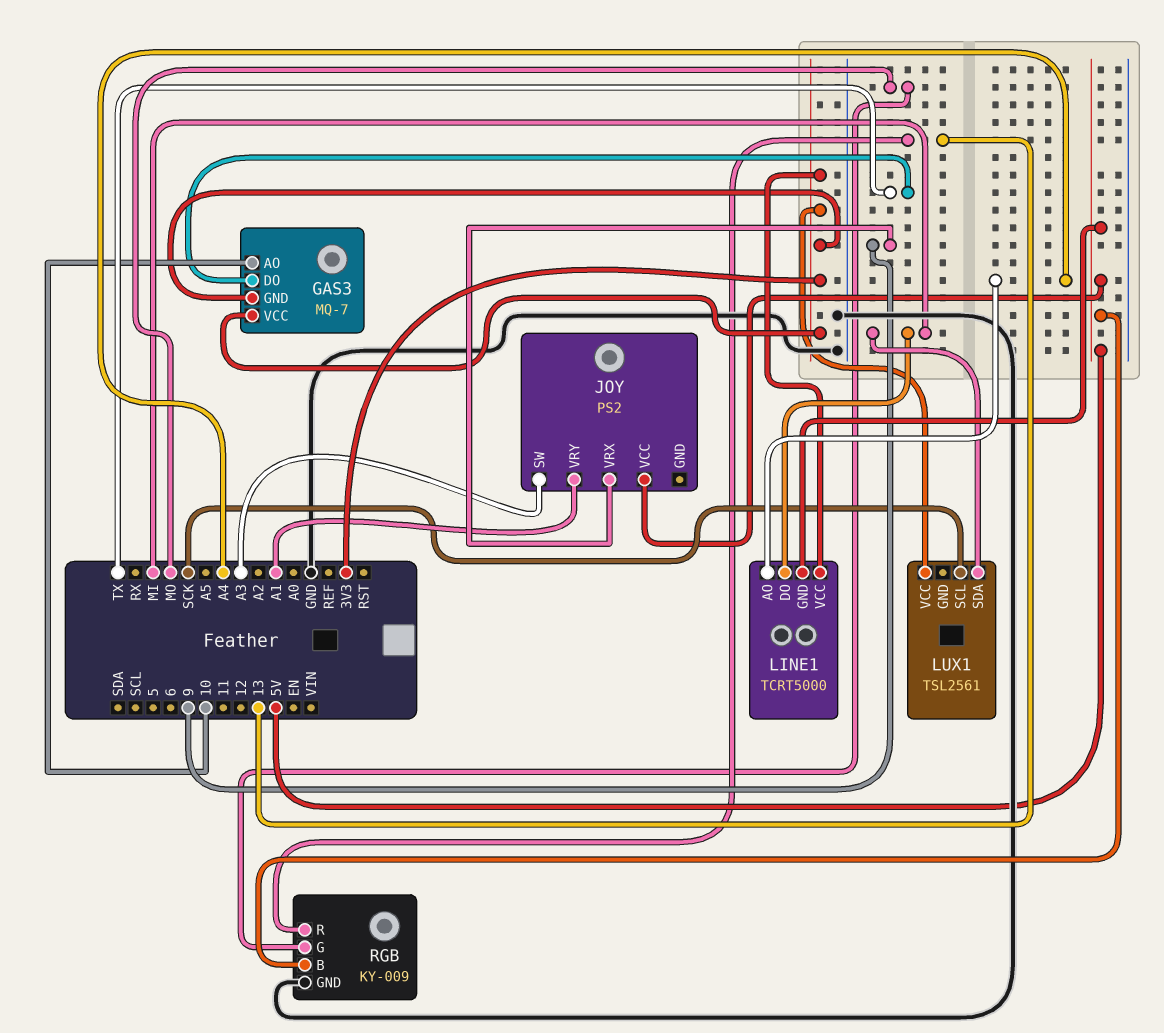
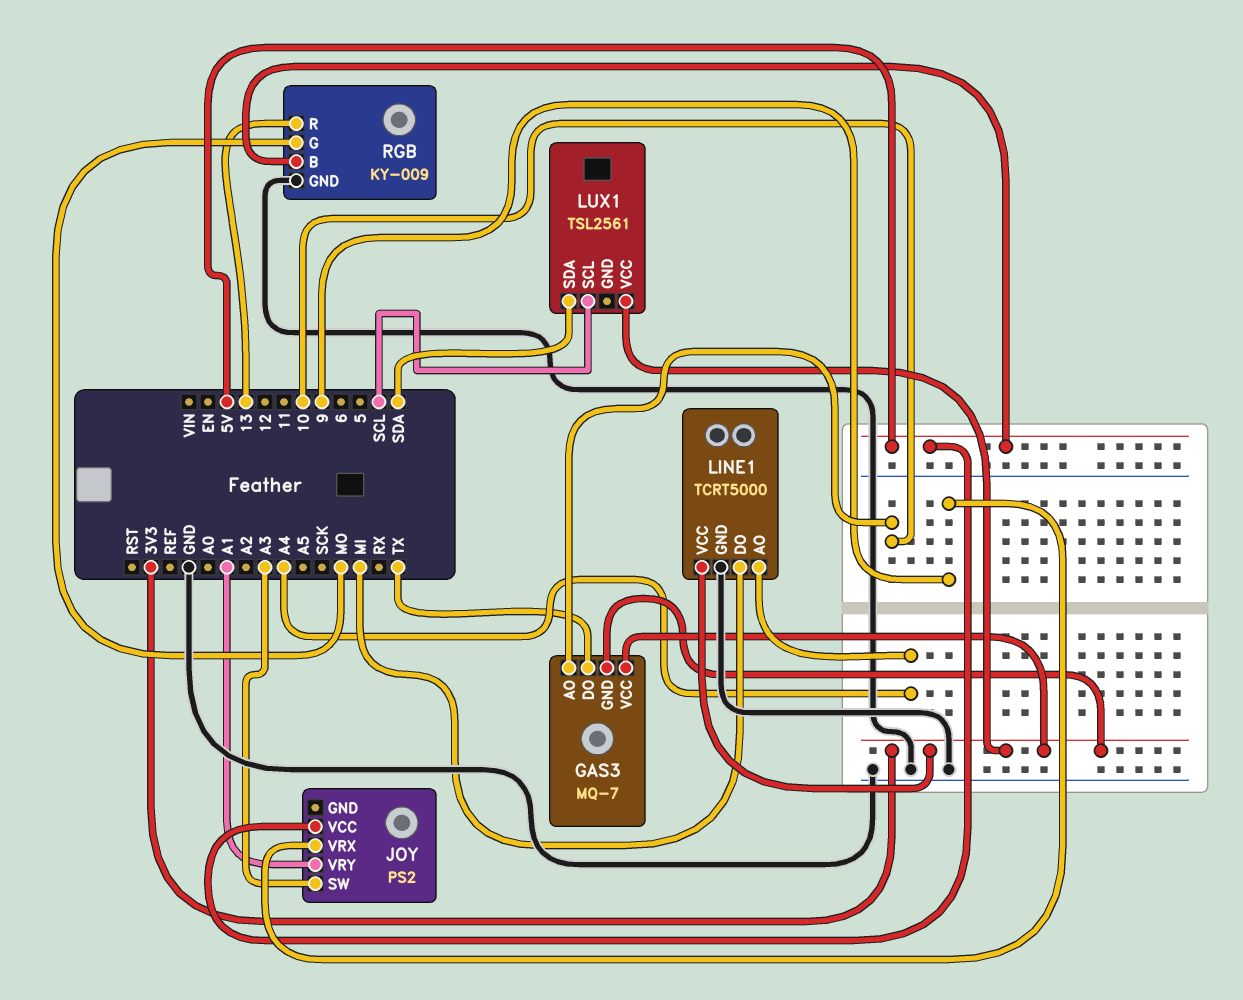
LINE1 pin GND: 5V -> GND
LUX1 pin SCL: SCK -> SCL
LUX1 pin SDA: MI -> SDA

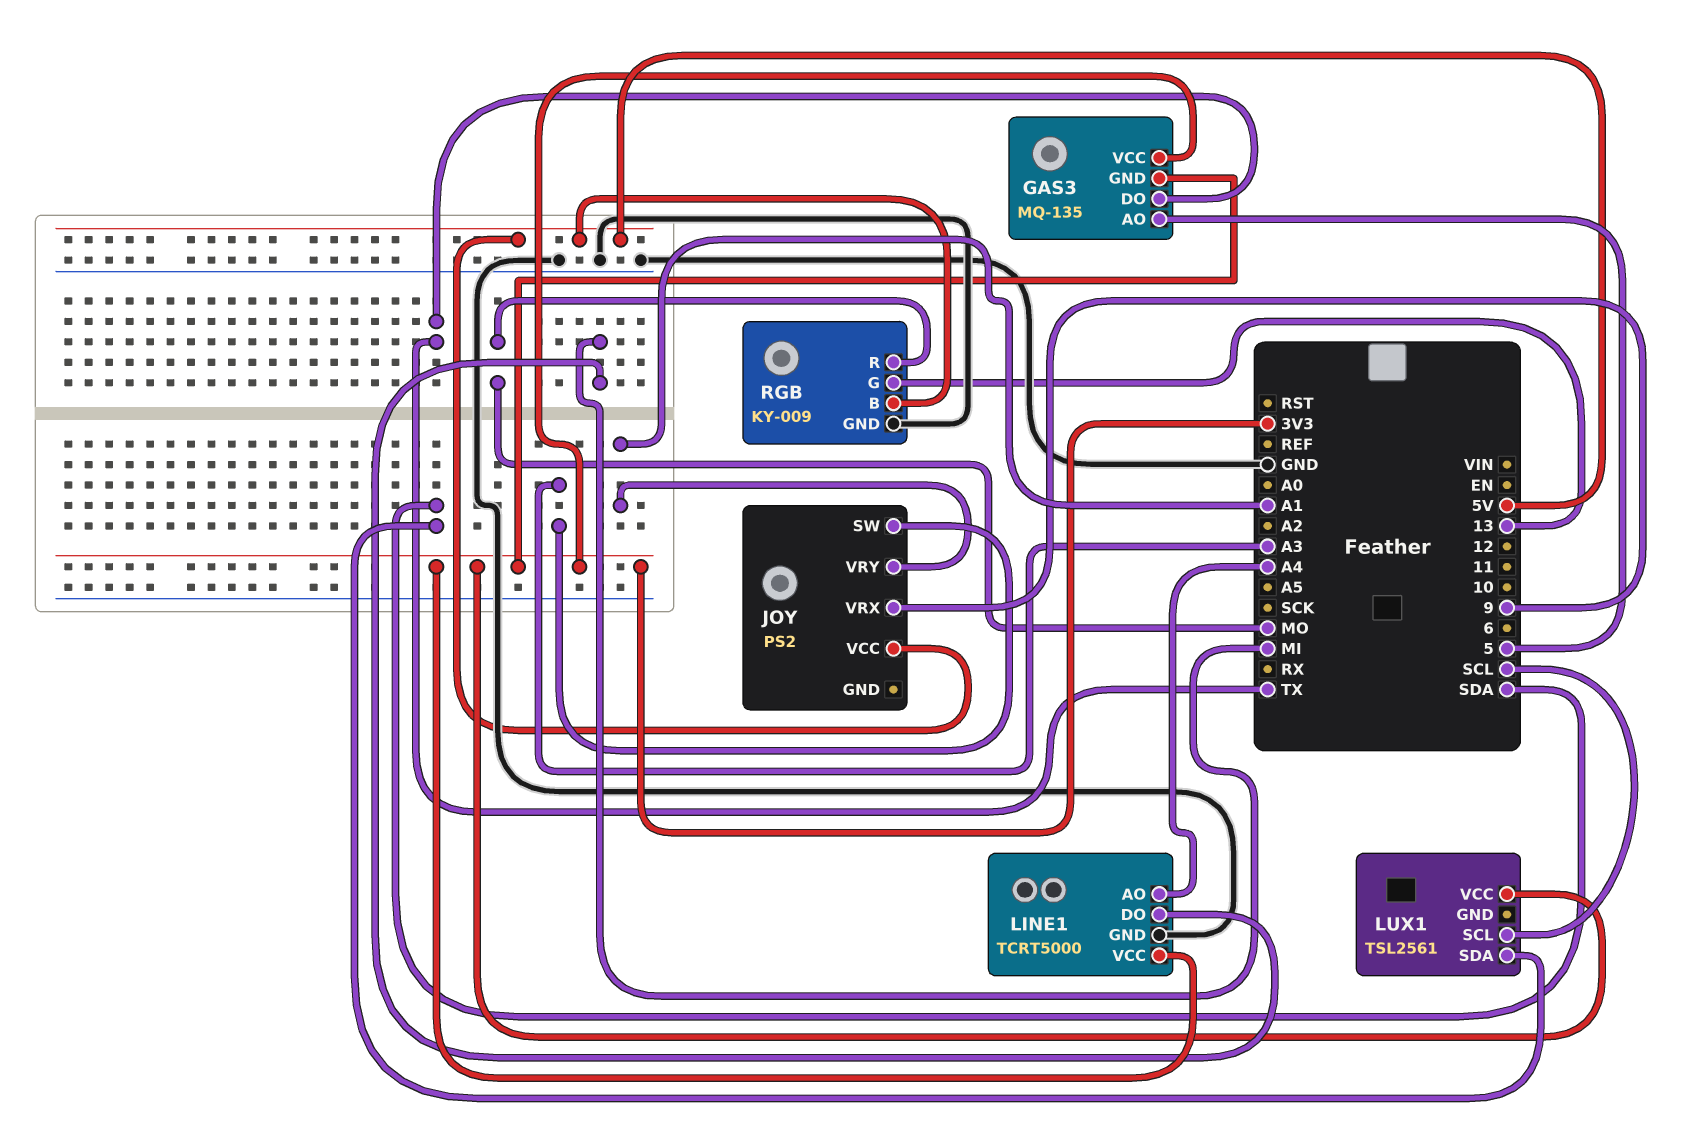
GAS3: MQ-7 -> MQ-135
GAS3 pin AO: 10 -> 5
RGB pin G: MO -> 13
RGB pin R: 13 -> MO

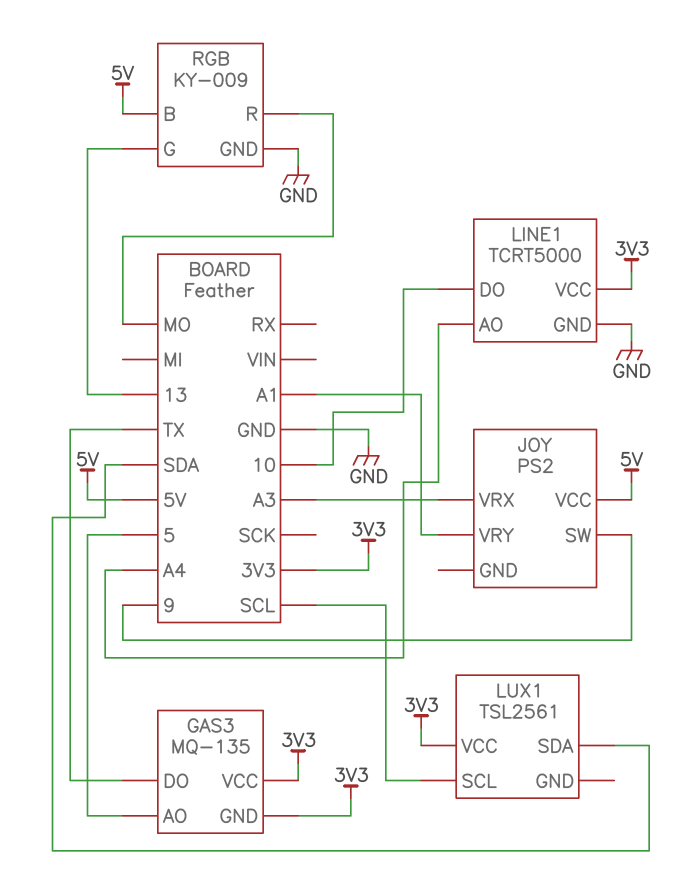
JOY pin SW: A3 -> 9
JOY pin VRX: 9 -> A3
LINE1 pin DO: MI -> 10

